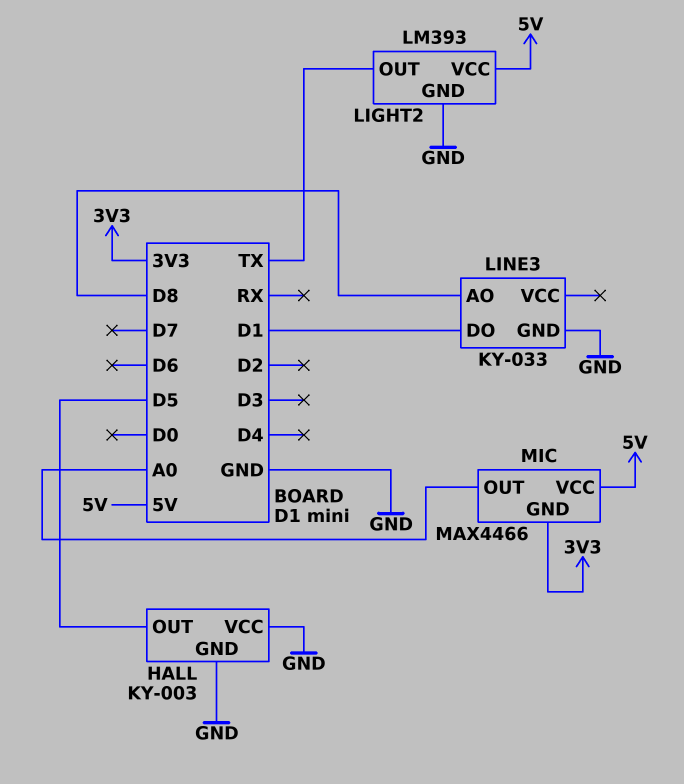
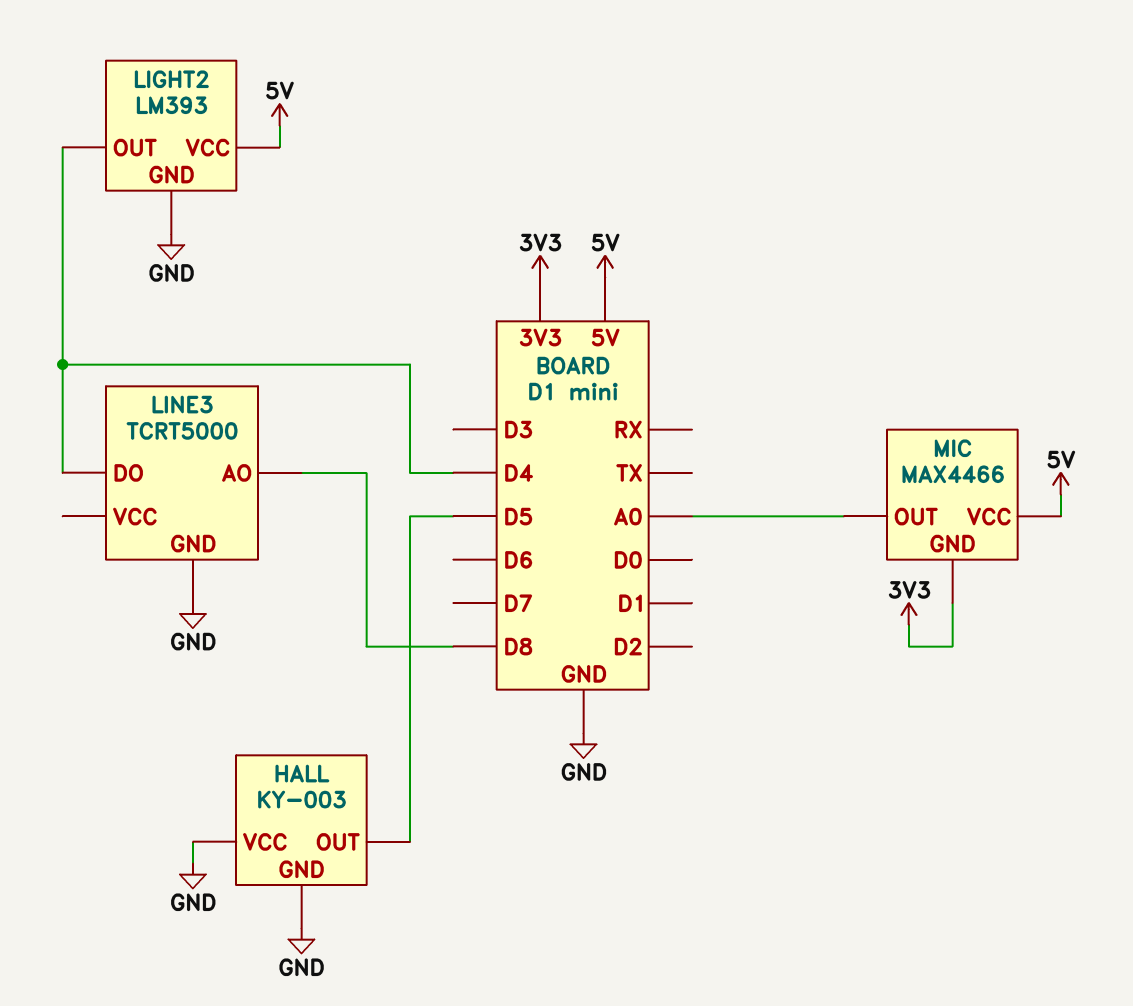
LIGHT2 pin OUT: TX -> D4
LINE3: KY-033 -> TCRT5000
LINE3 pin DO: D1 -> D4

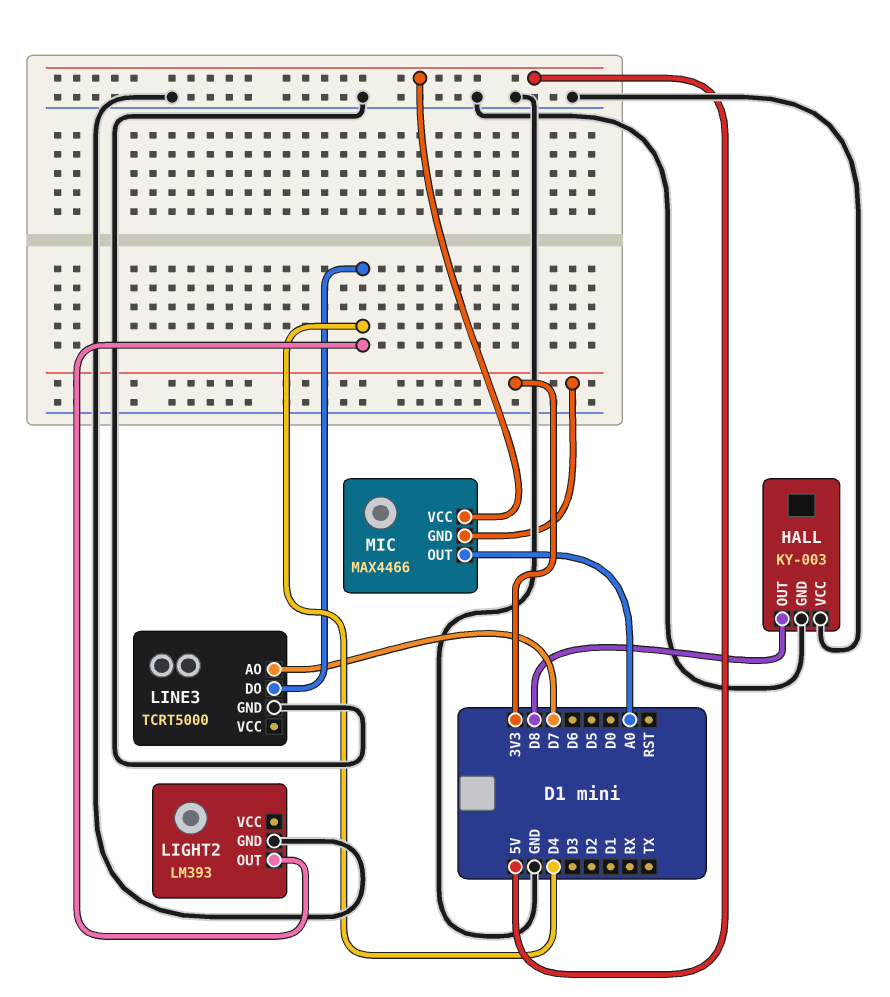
HALL pin OUT: D5 -> D8
LIGHT2 pin VCC: 5V -> none
LINE3 pin AO: D8 -> D7

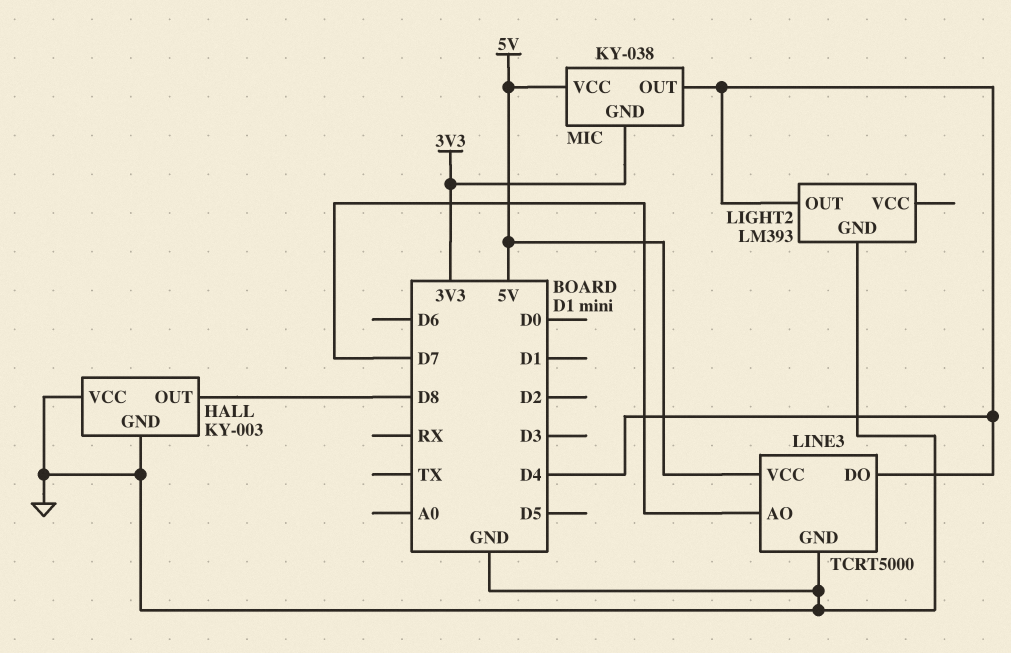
LINE3 pin VCC: none -> 5V
MIC: MAX4466 -> KY-038
MIC pin OUT: A0 -> D4

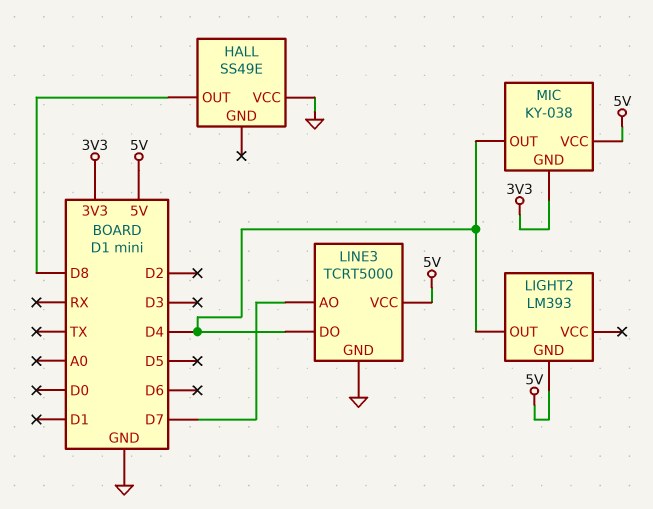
HALL: KY-003 -> SS49E
HALL pin GND: GND -> none
LIGHT2 pin GND: GND -> 5V

